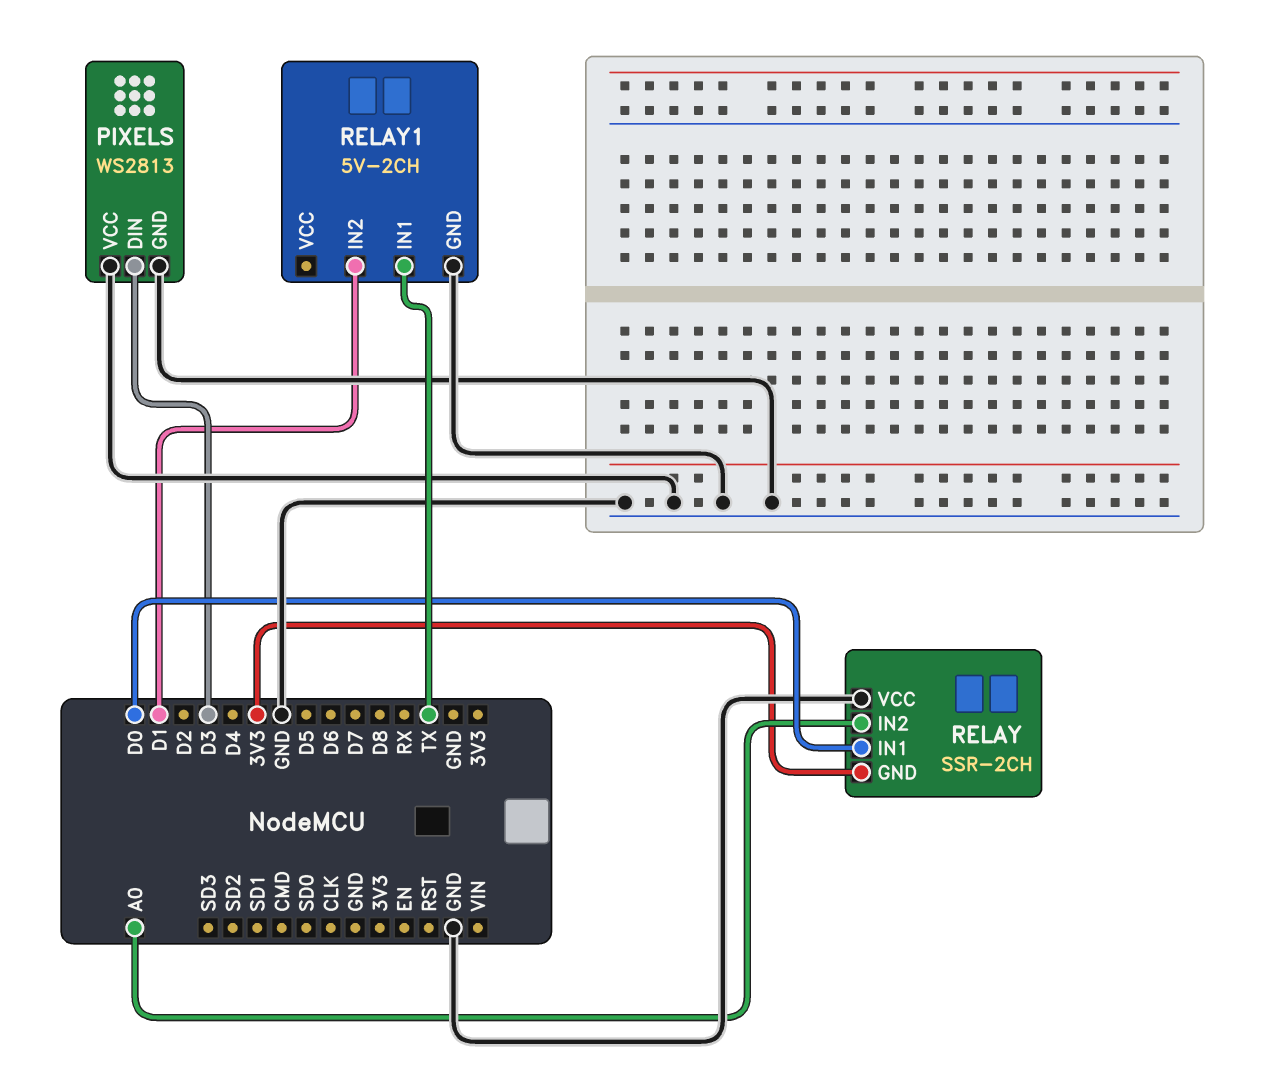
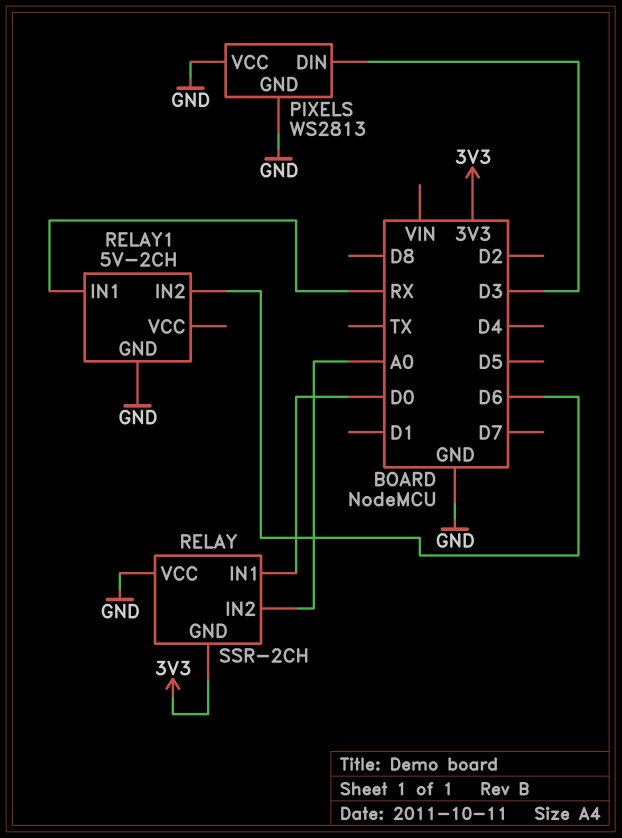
RELAY1 pin IN1: TX -> RX
RELAY1 pin IN2: D1 -> D6

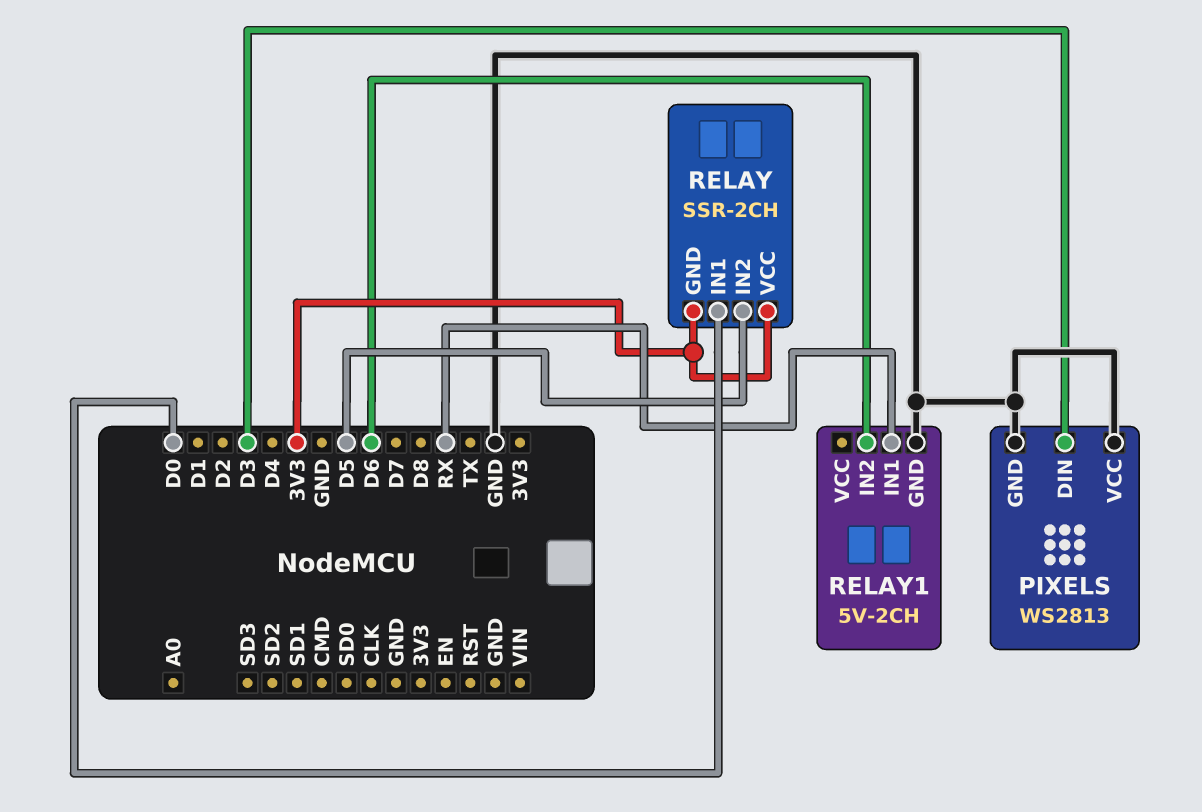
RELAY pin IN2: A0 -> D5
RELAY pin VCC: GND -> 3V3

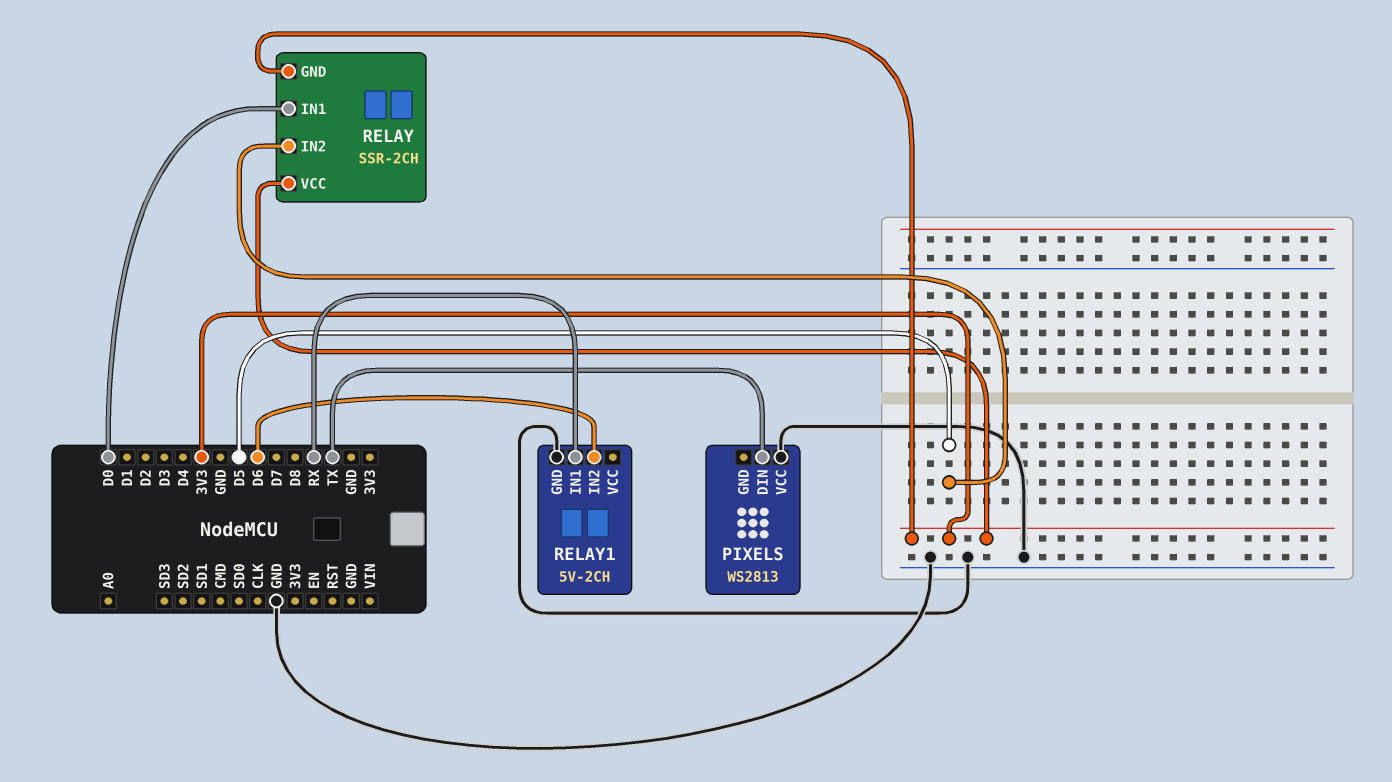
PIXELS pin DIN: D3 -> TX
PIXELS pin GND: GND -> none

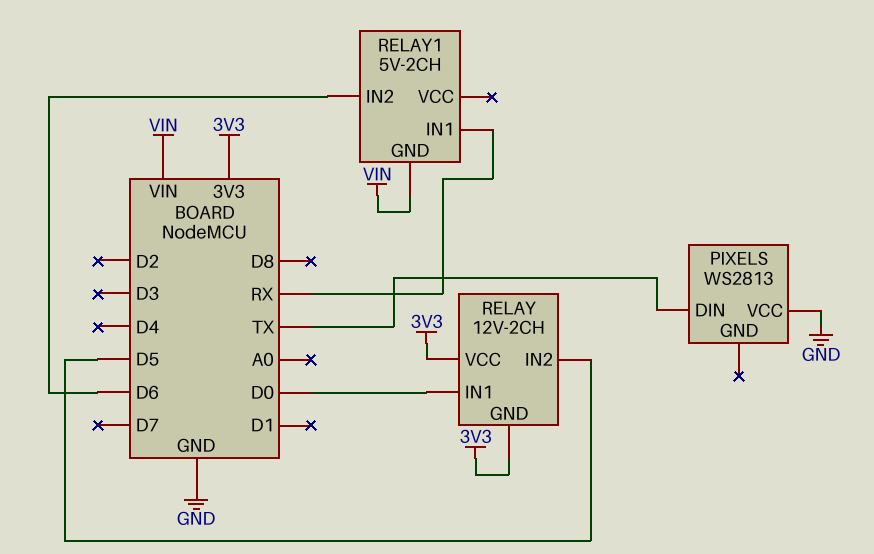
RELAY: SSR-2CH -> 12V-2CH
RELAY1 pin GND: GND -> VIN

